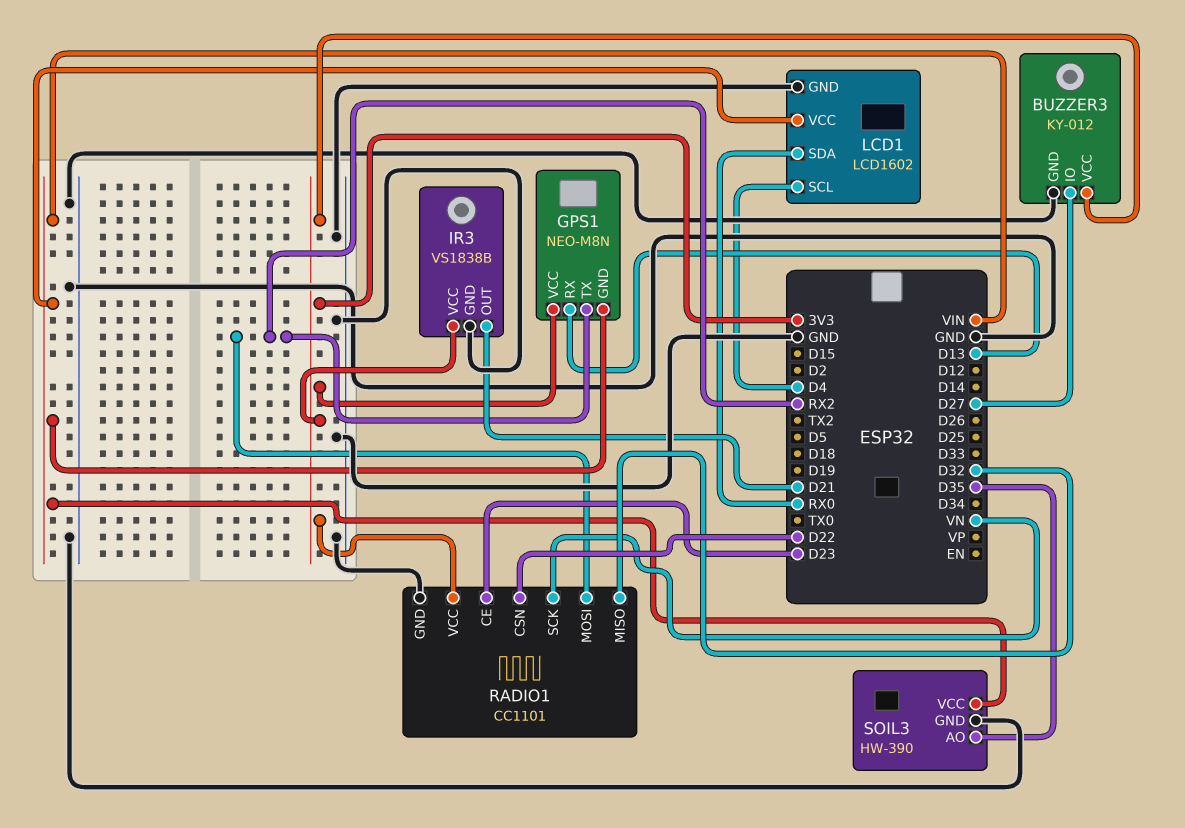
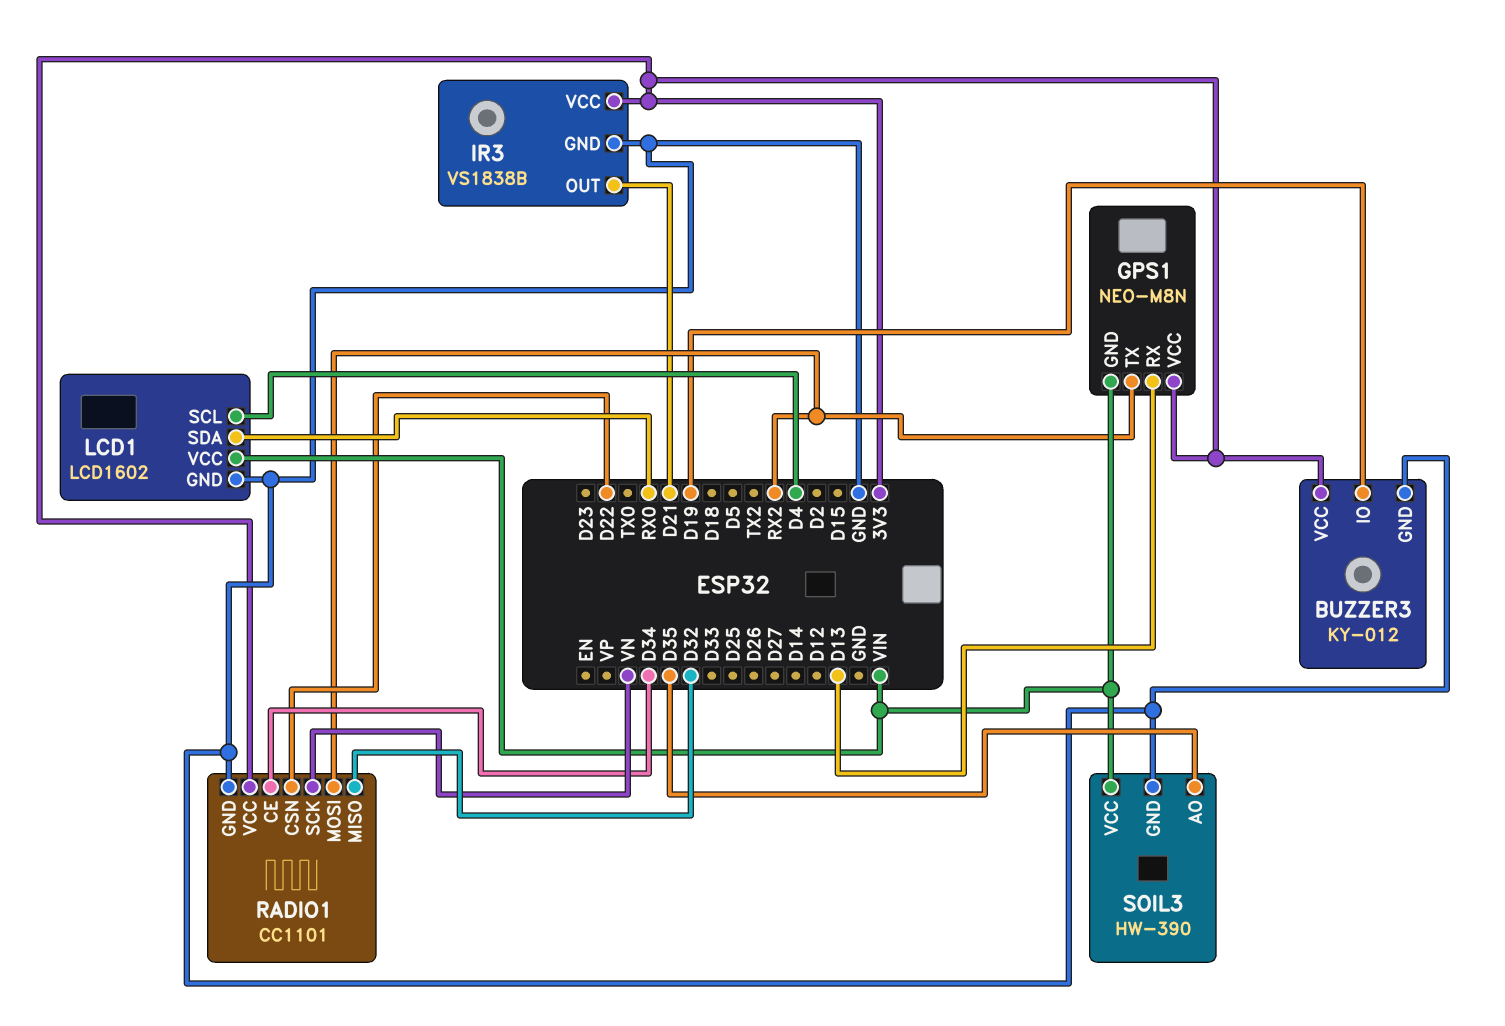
BUZZER3 pin IO: D27 -> D19
RADIO1 pin CE: D23 -> D34

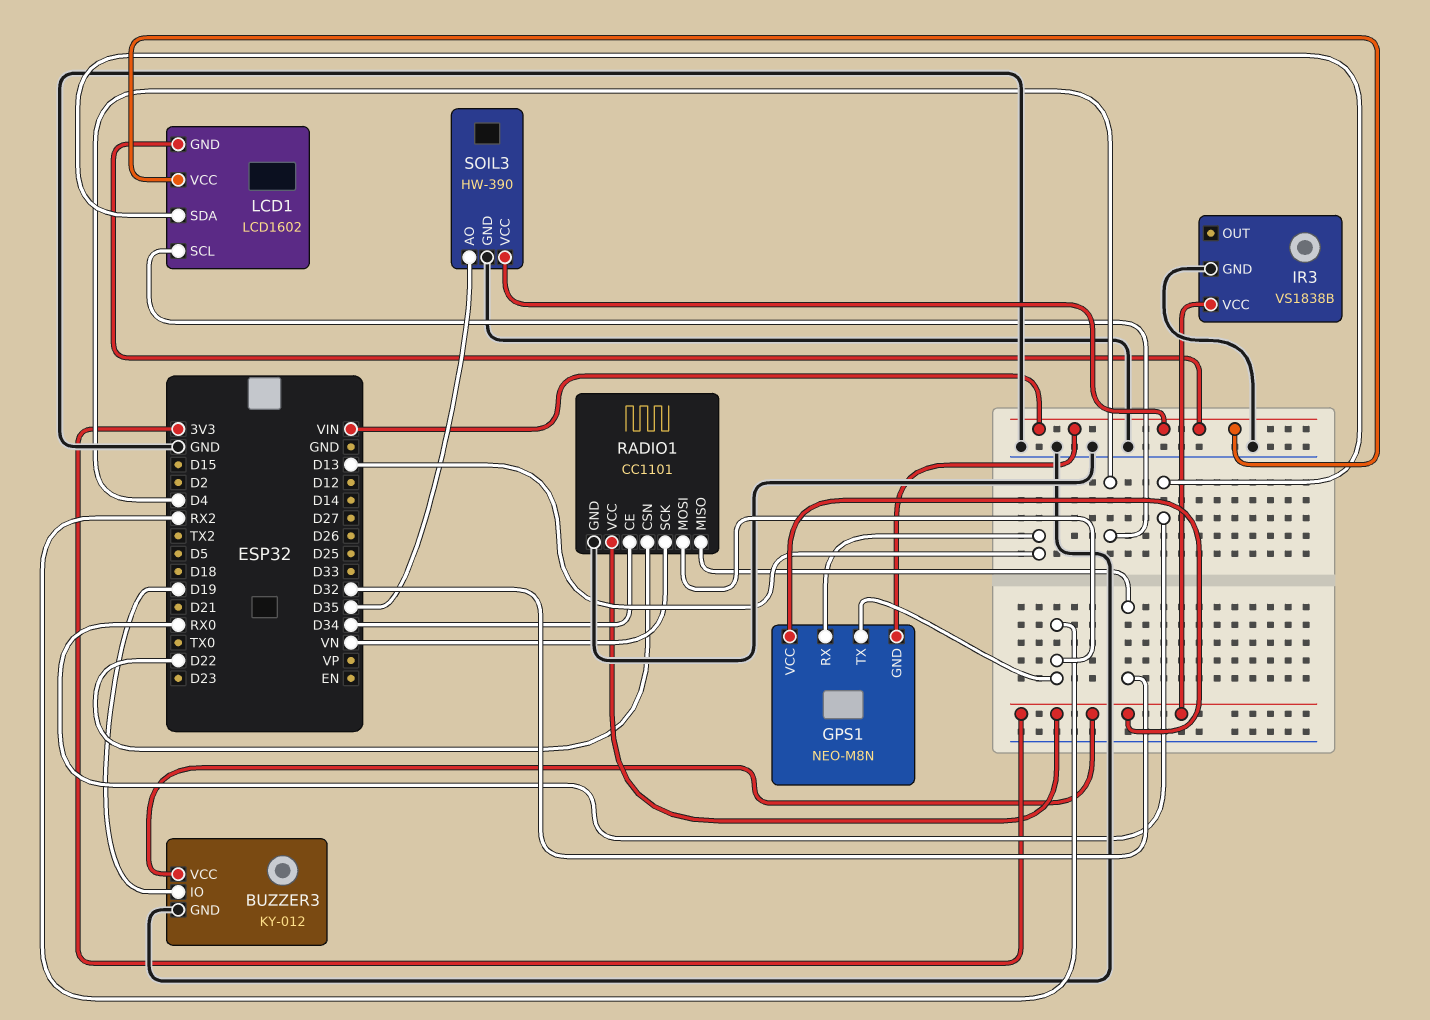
IR3 pin OUT: D21 -> none
LCD1 pin GND: GND -> VIN

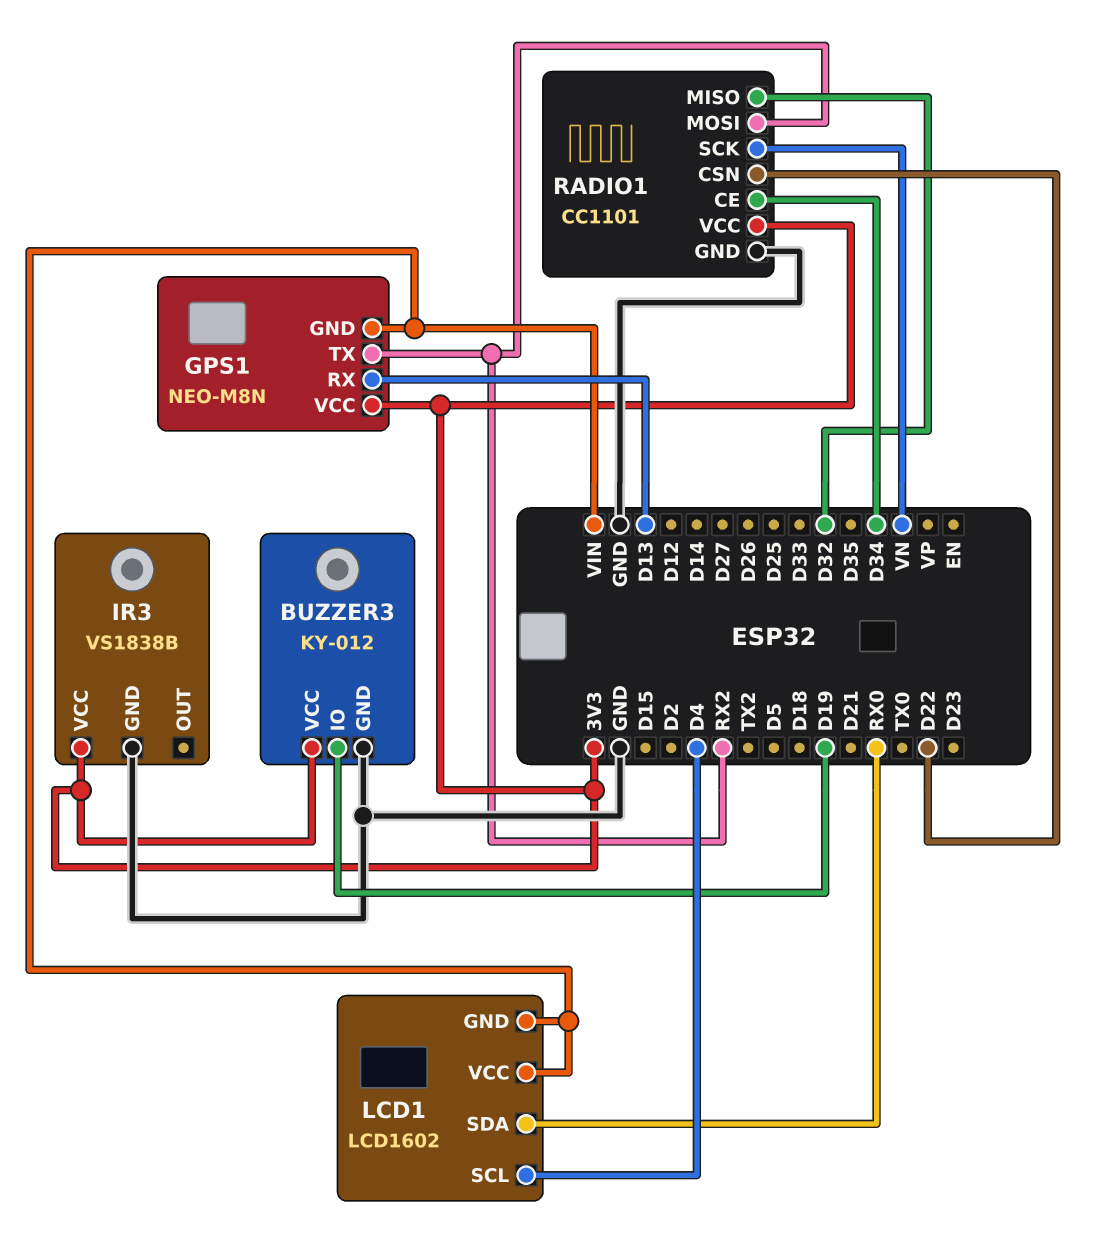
SOIL3: HW-390 -> none
SOIL3 pin AO: D35 -> none
SOIL3 pin GND: GND -> none
SOIL3 pin VCC: VIN -> none

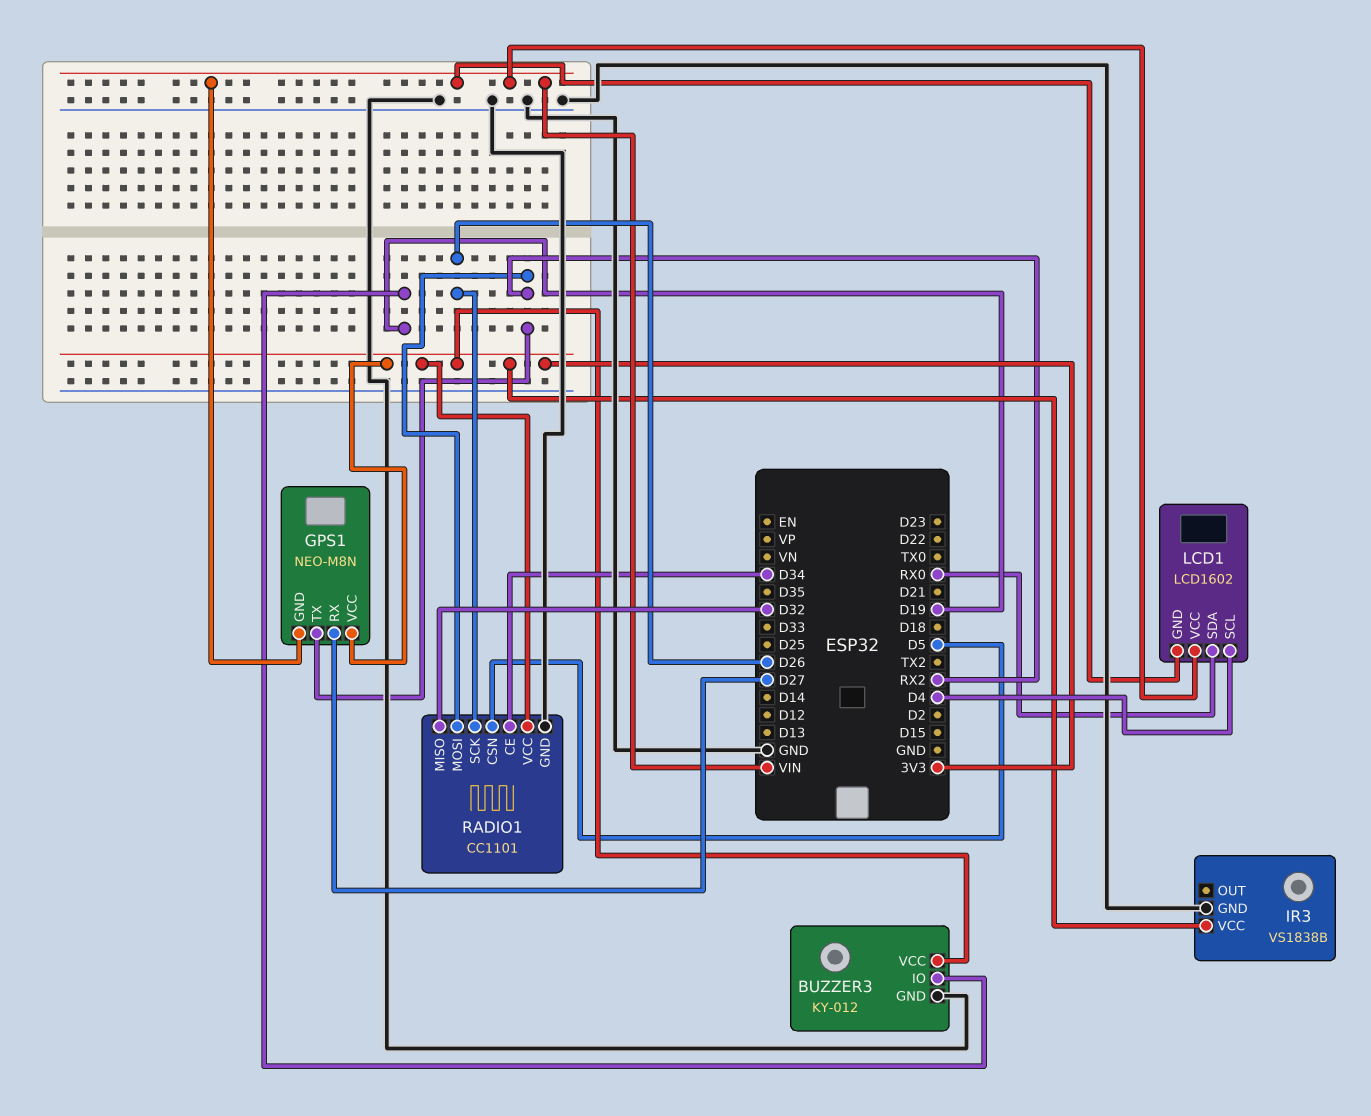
GPS1 pin RX: D13 -> D27
RADIO1 pin CSN: D22 -> D5
RADIO1 pin SCK: VN -> D26

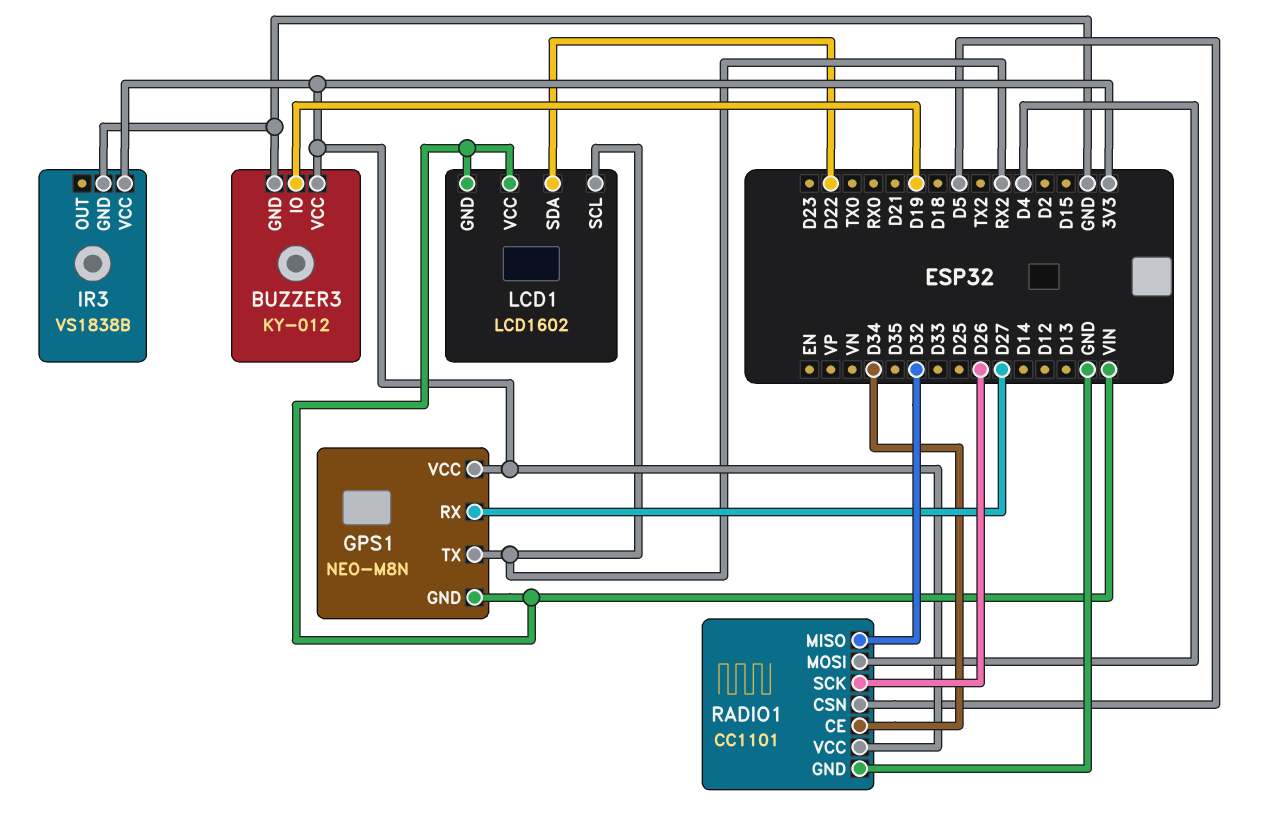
LCD1 pin SCL: D4 -> RX2
LCD1 pin SDA: RX0 -> D22
RADIO1 pin MOSI: RX2 -> D4

